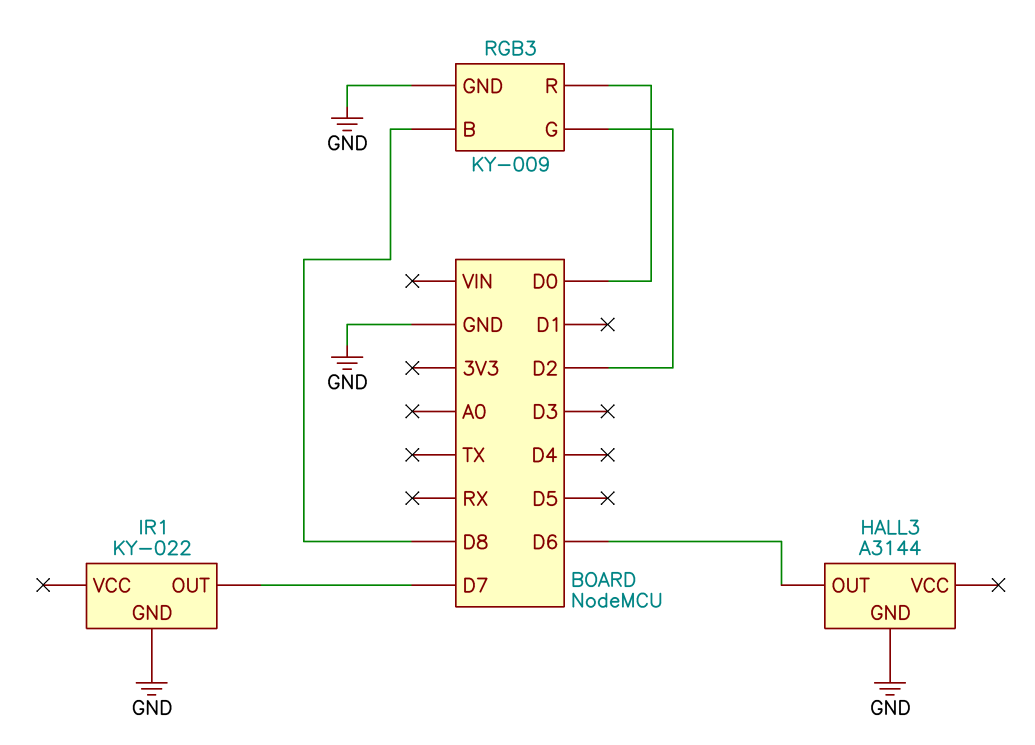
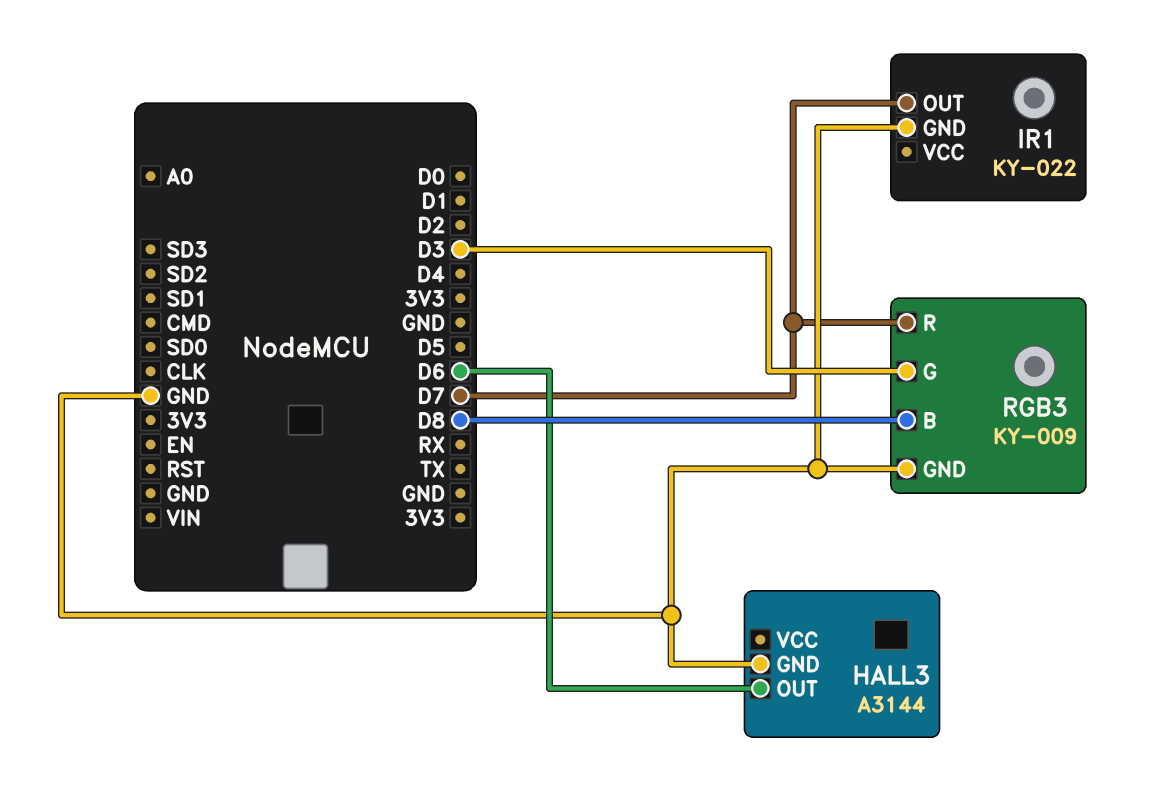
RGB3 pin G: D2 -> D3
RGB3 pin R: D0 -> D7

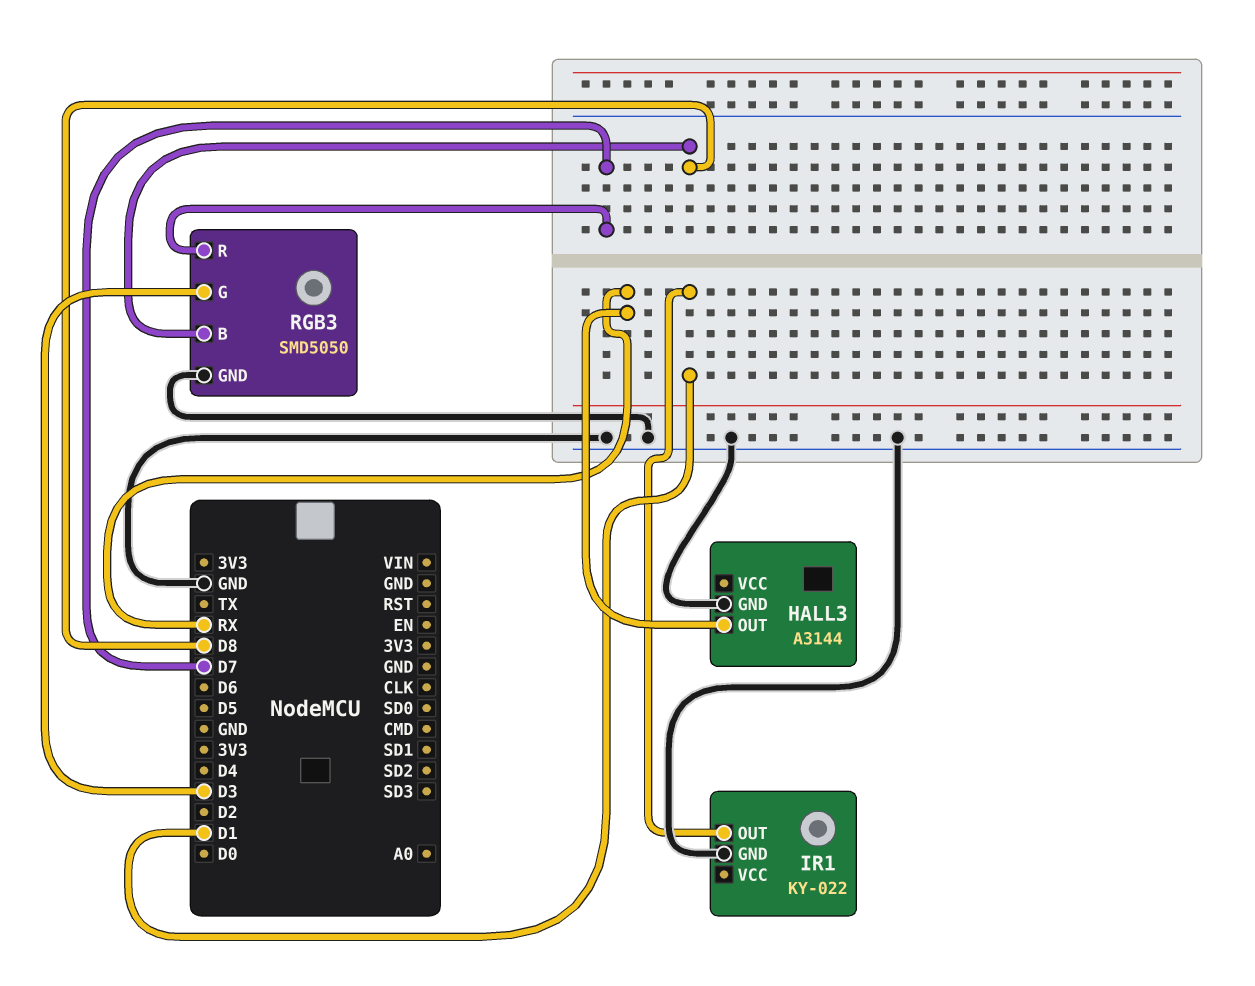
HALL3 pin OUT: D6 -> RX
IR1 pin OUT: D7 -> D1
RGB3: KY-009 -> SMD5050

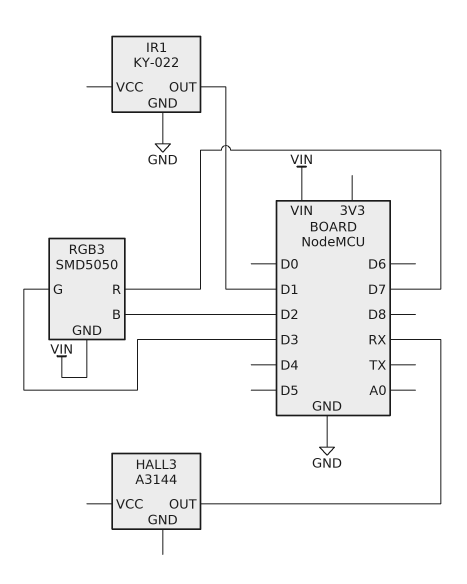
HALL3 pin GND: GND -> none
RGB3 pin B: D8 -> D2
RGB3 pin GND: GND -> VIN

